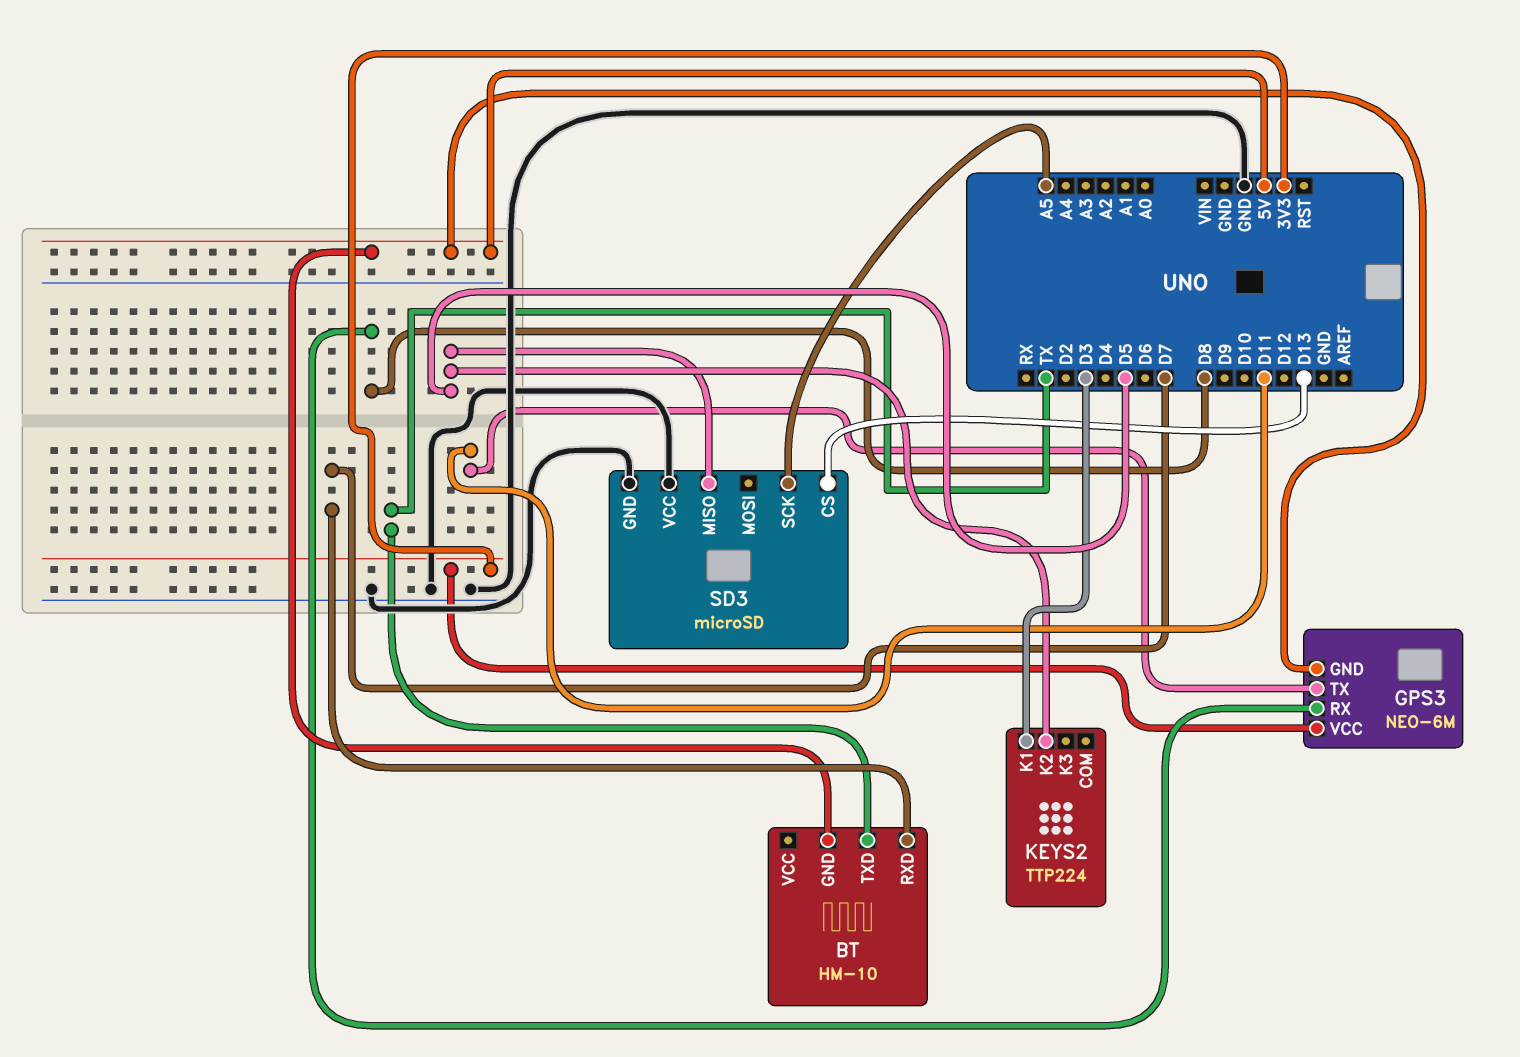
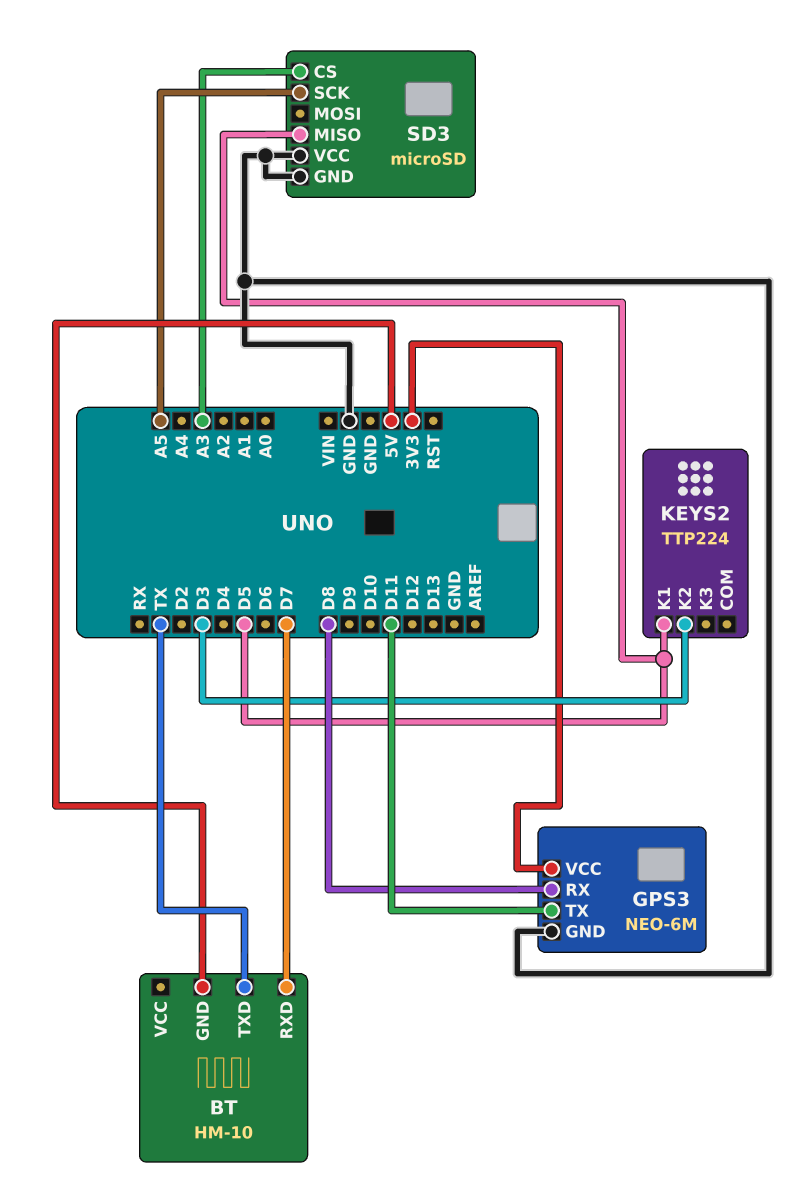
GPS3 pin GND: 5V -> GND
KEYS2 pin K1: D3 -> D5
KEYS2 pin K2: D5 -> D3
SD3 pin CS: D13 -> A3

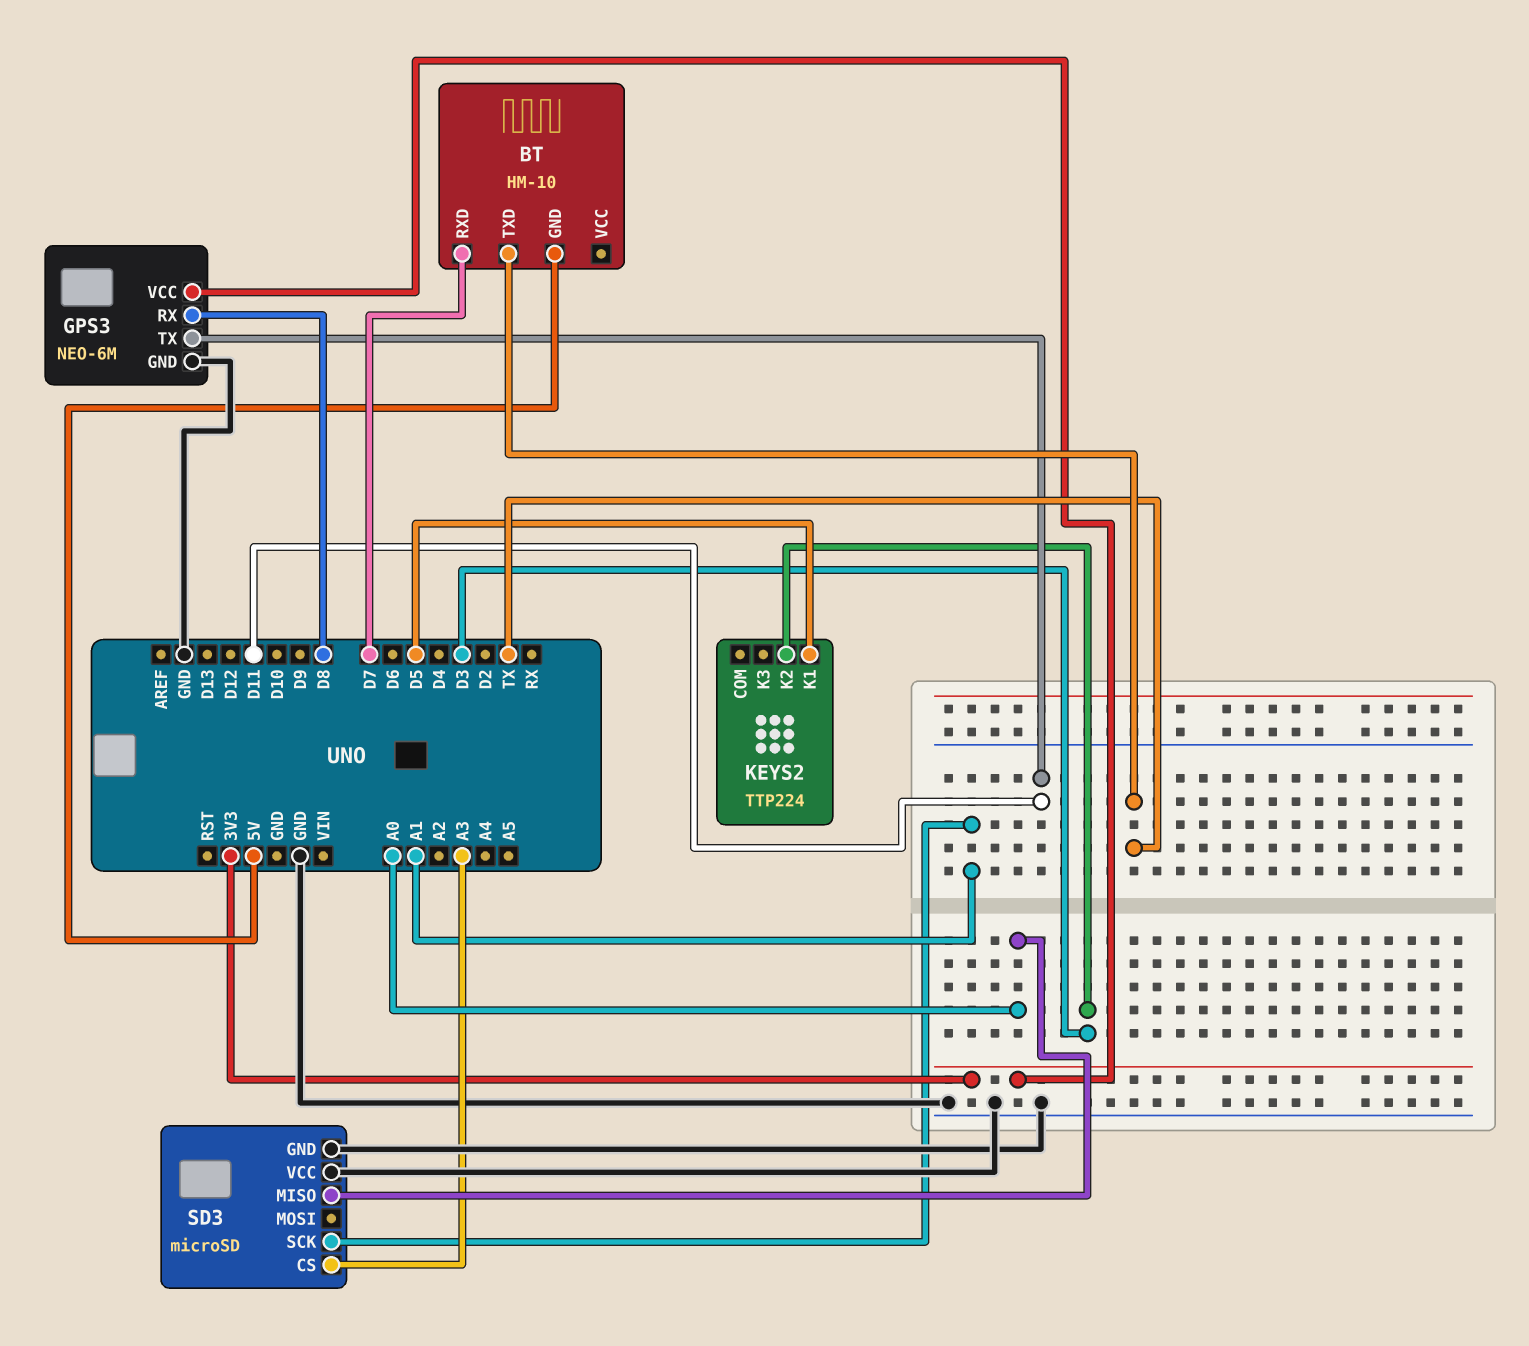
SD3 pin MISO: D5 -> A0
SD3 pin SCK: A5 -> A1

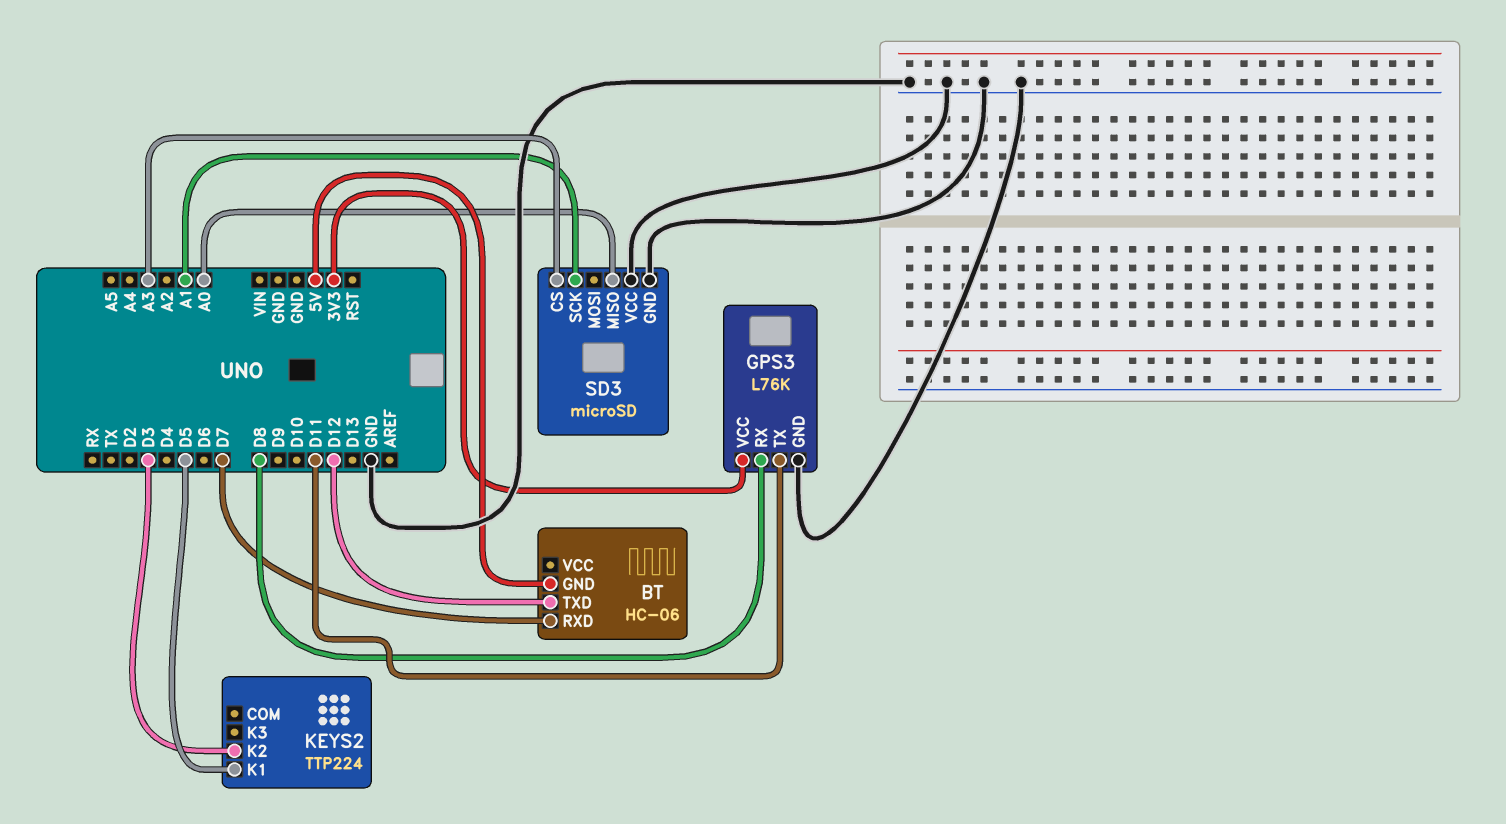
BT: HM-10 -> HC-06
BT pin TXD: TX -> D12
GPS3: NEO-6M -> L76K

